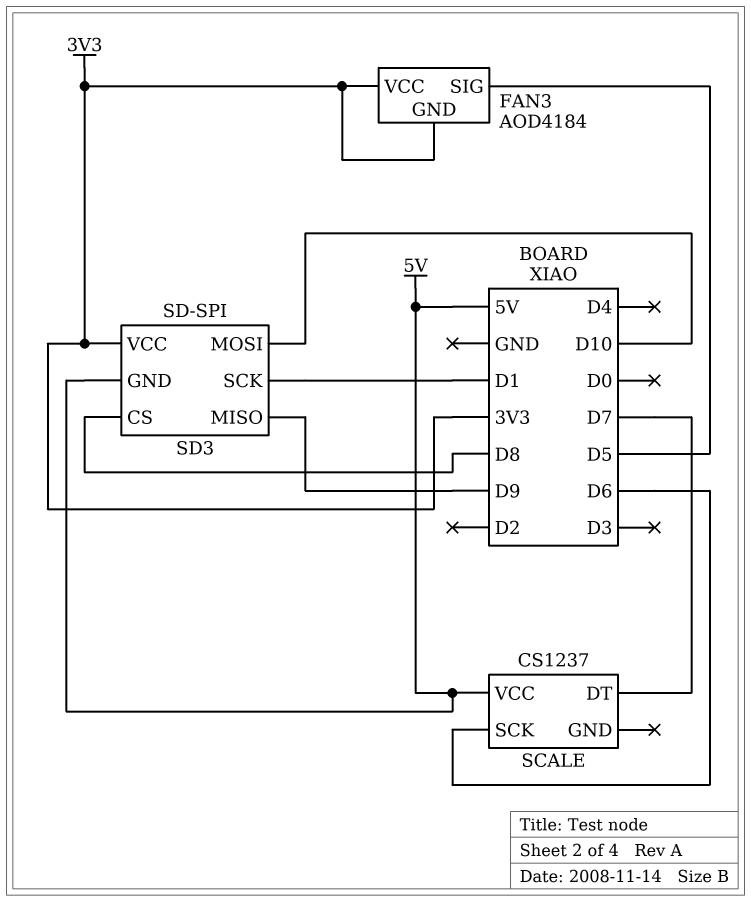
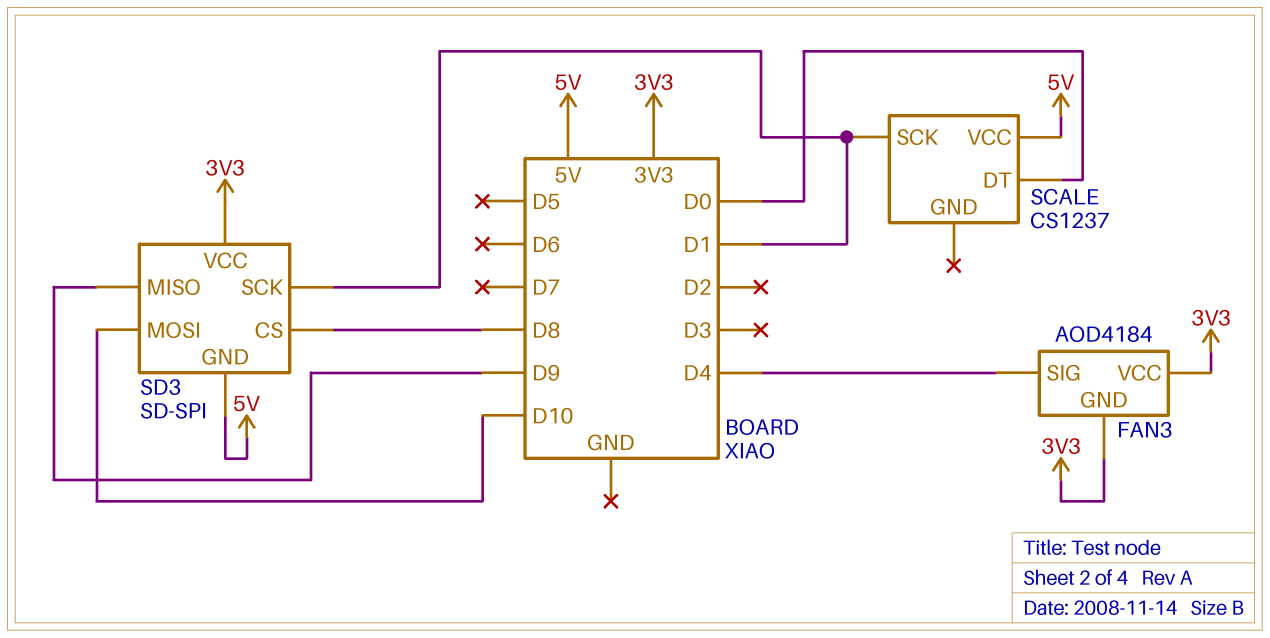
FAN3 pin SIG: D5 -> D4
SCALE pin DT: D7 -> D0
SCALE pin SCK: D6 -> D1

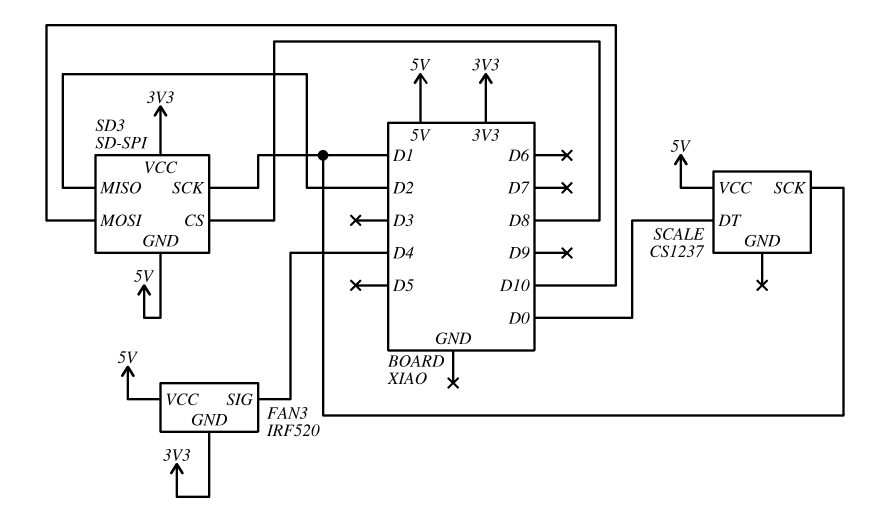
FAN3: AOD4184 -> IRF520
FAN3 pin VCC: 3V3 -> 5V
SD3 pin MISO: D9 -> D2

